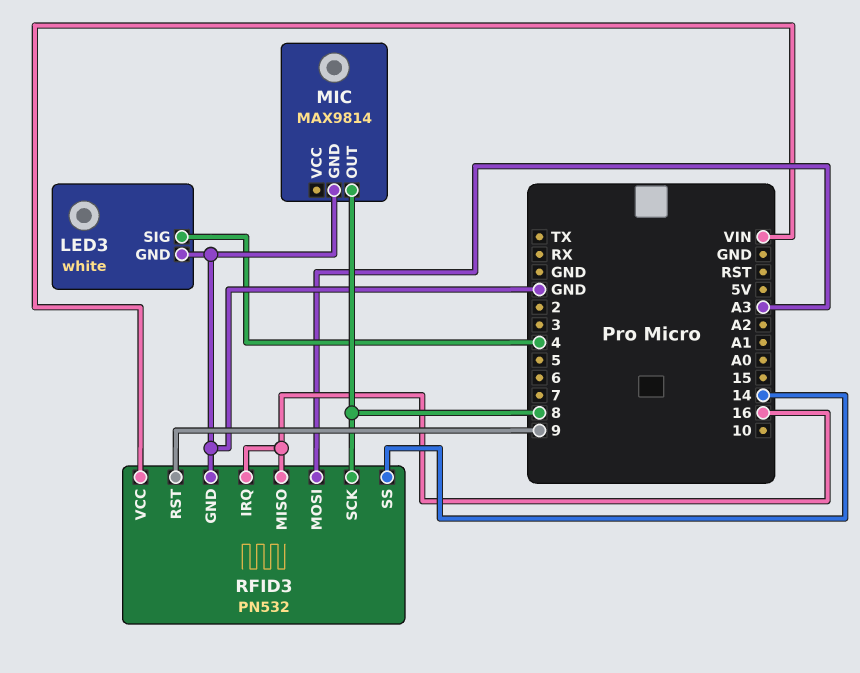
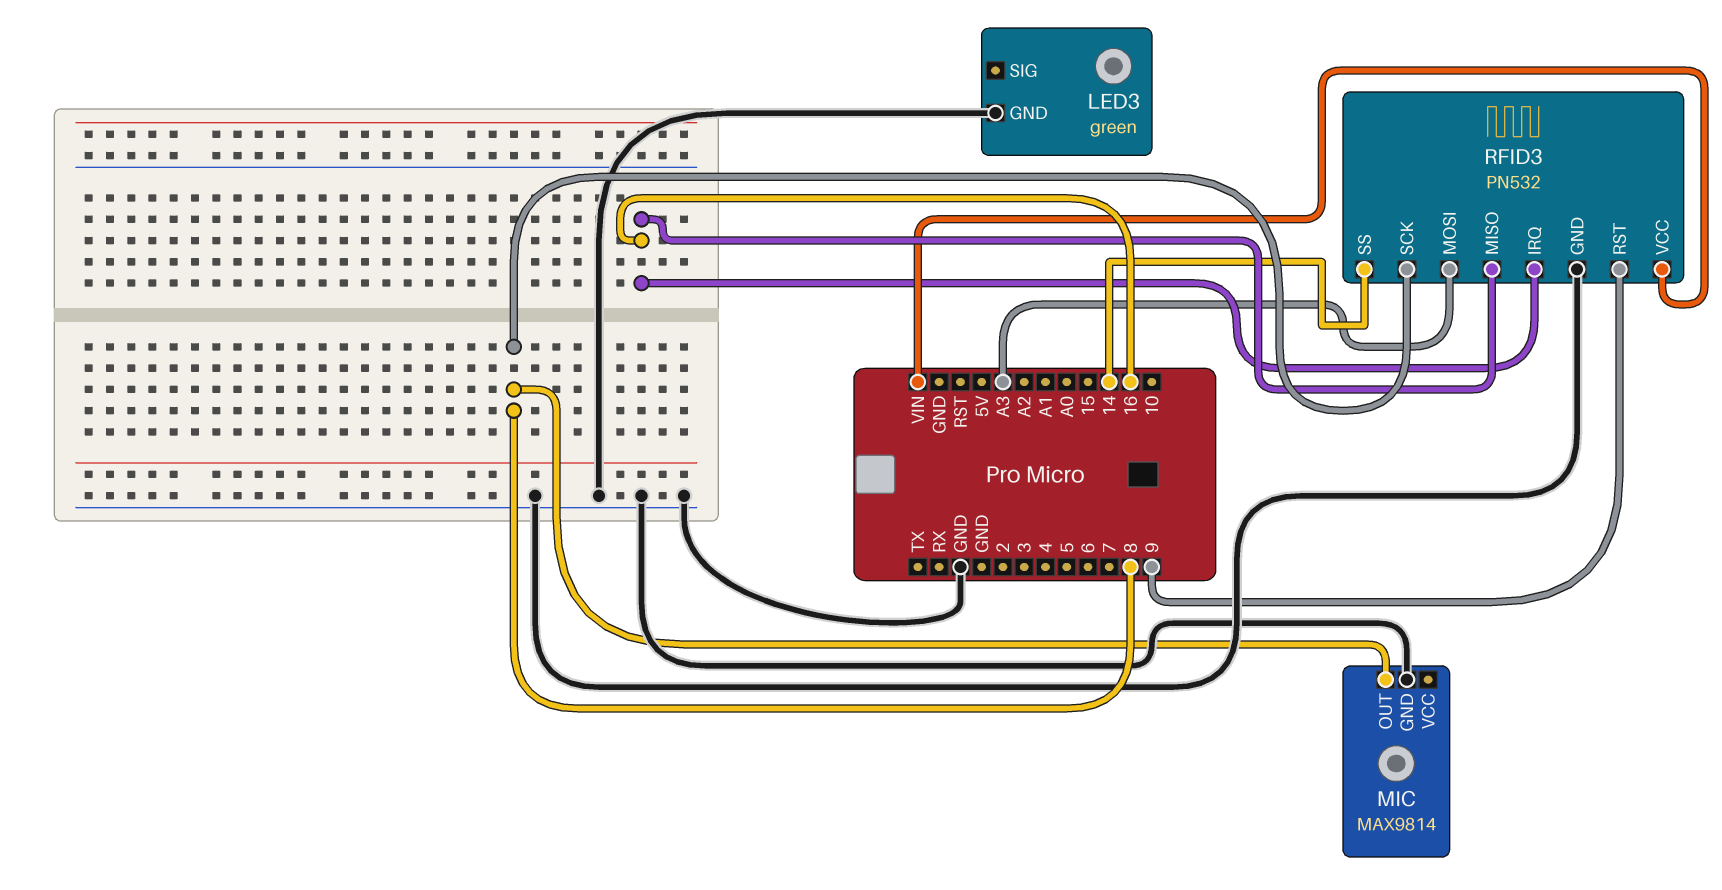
LED3: white -> green
LED3 pin SIG: 4 -> none

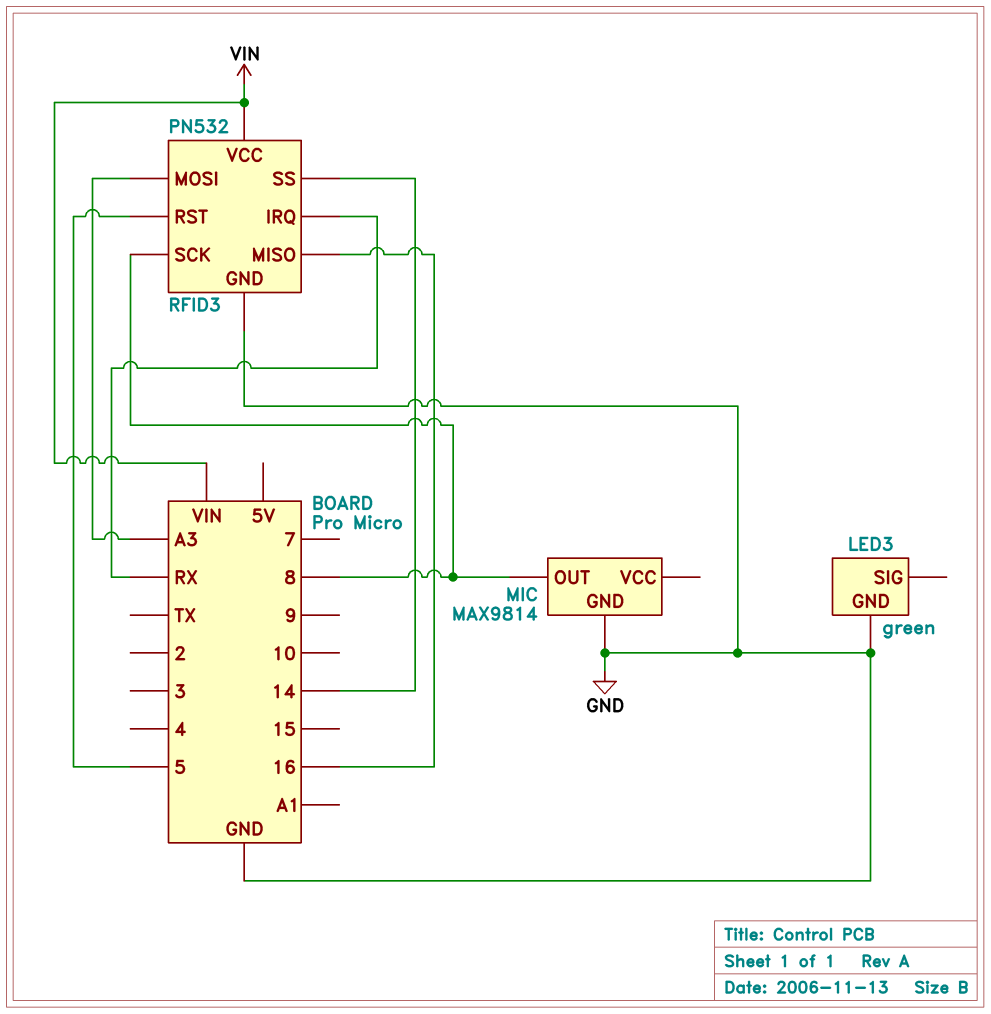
RFID3 pin IRQ: 16 -> RX
RFID3 pin RST: 9 -> 5

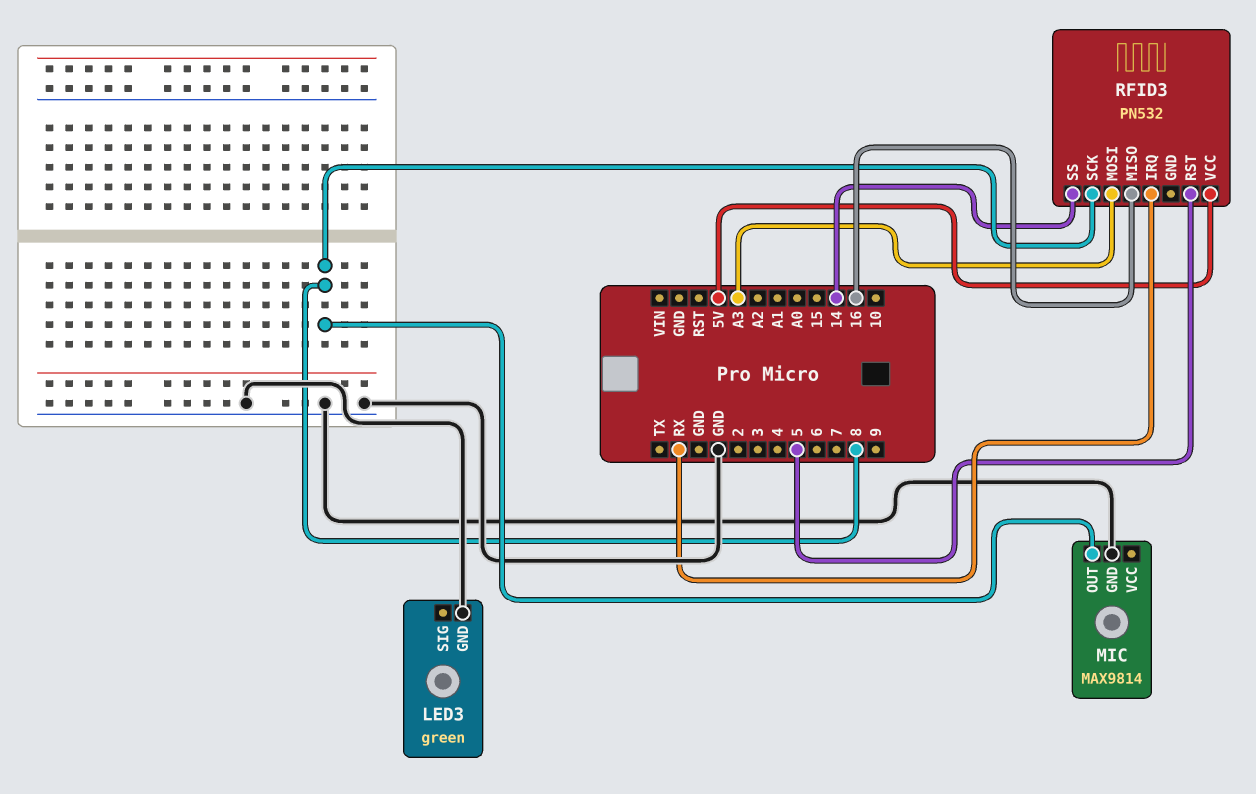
RFID3 pin GND: GND -> none
RFID3 pin VCC: VIN -> 5V

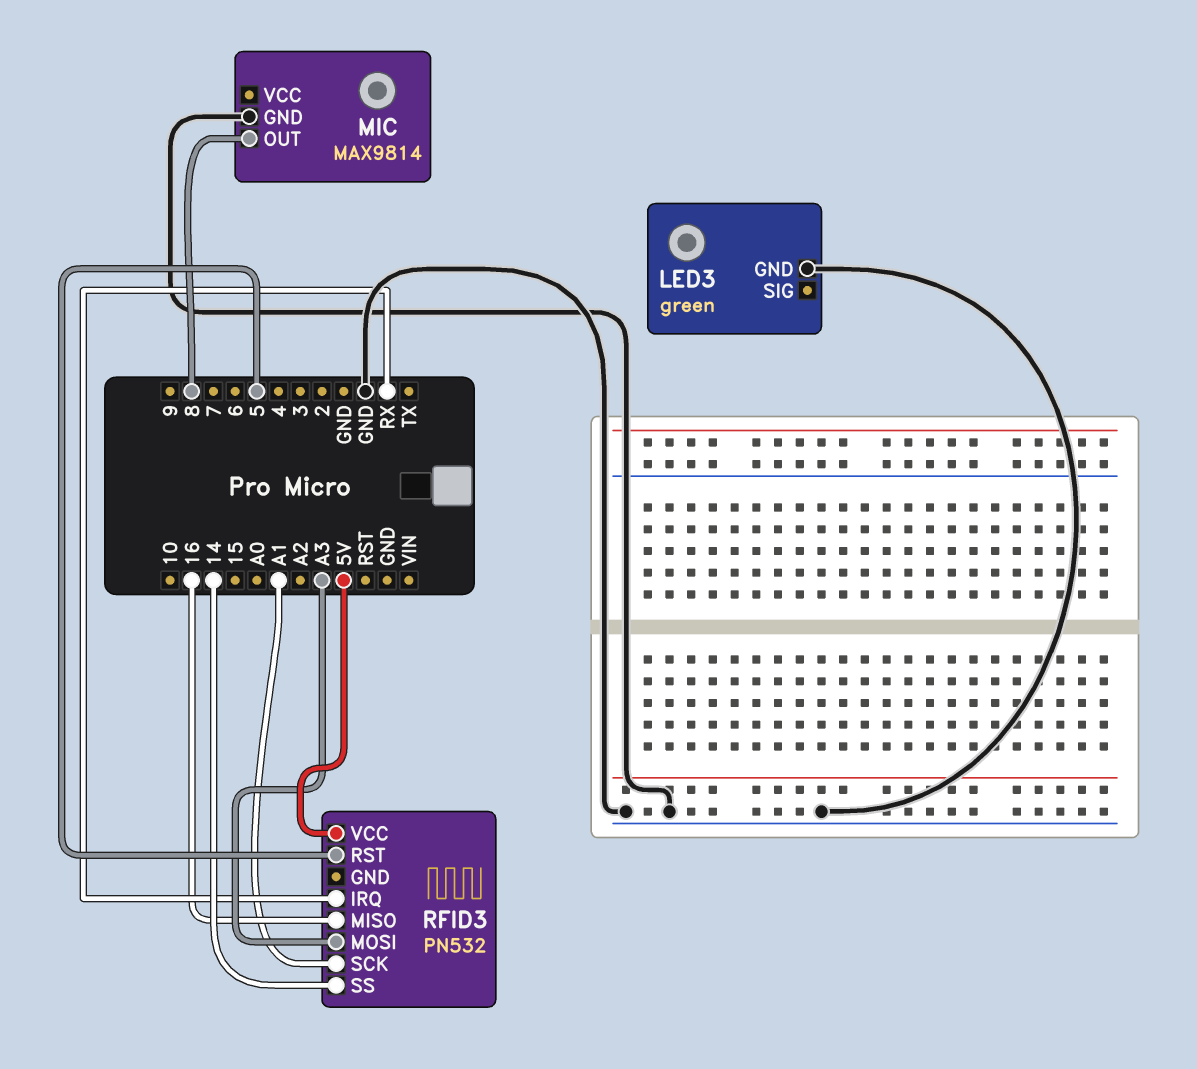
RFID3 pin SCK: 8 -> A1

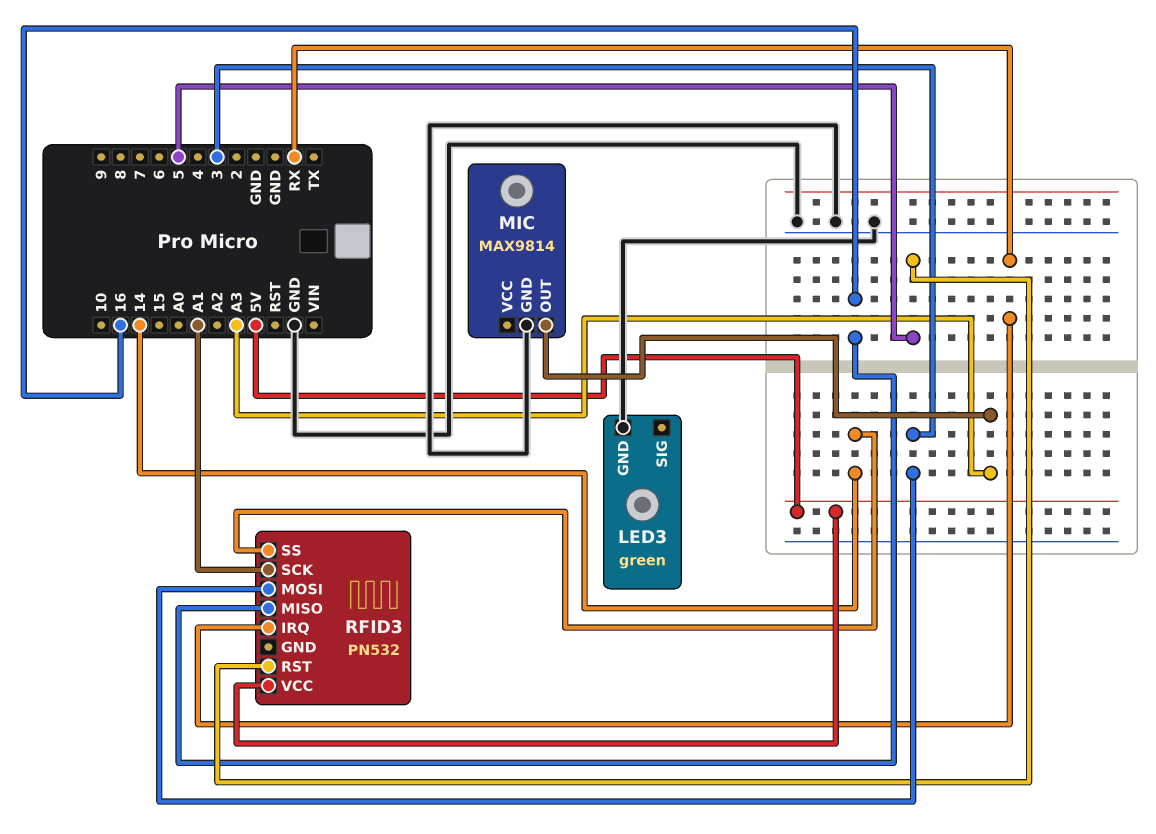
MIC pin OUT: 8 -> A3
RFID3 pin MOSI: A3 -> 3

